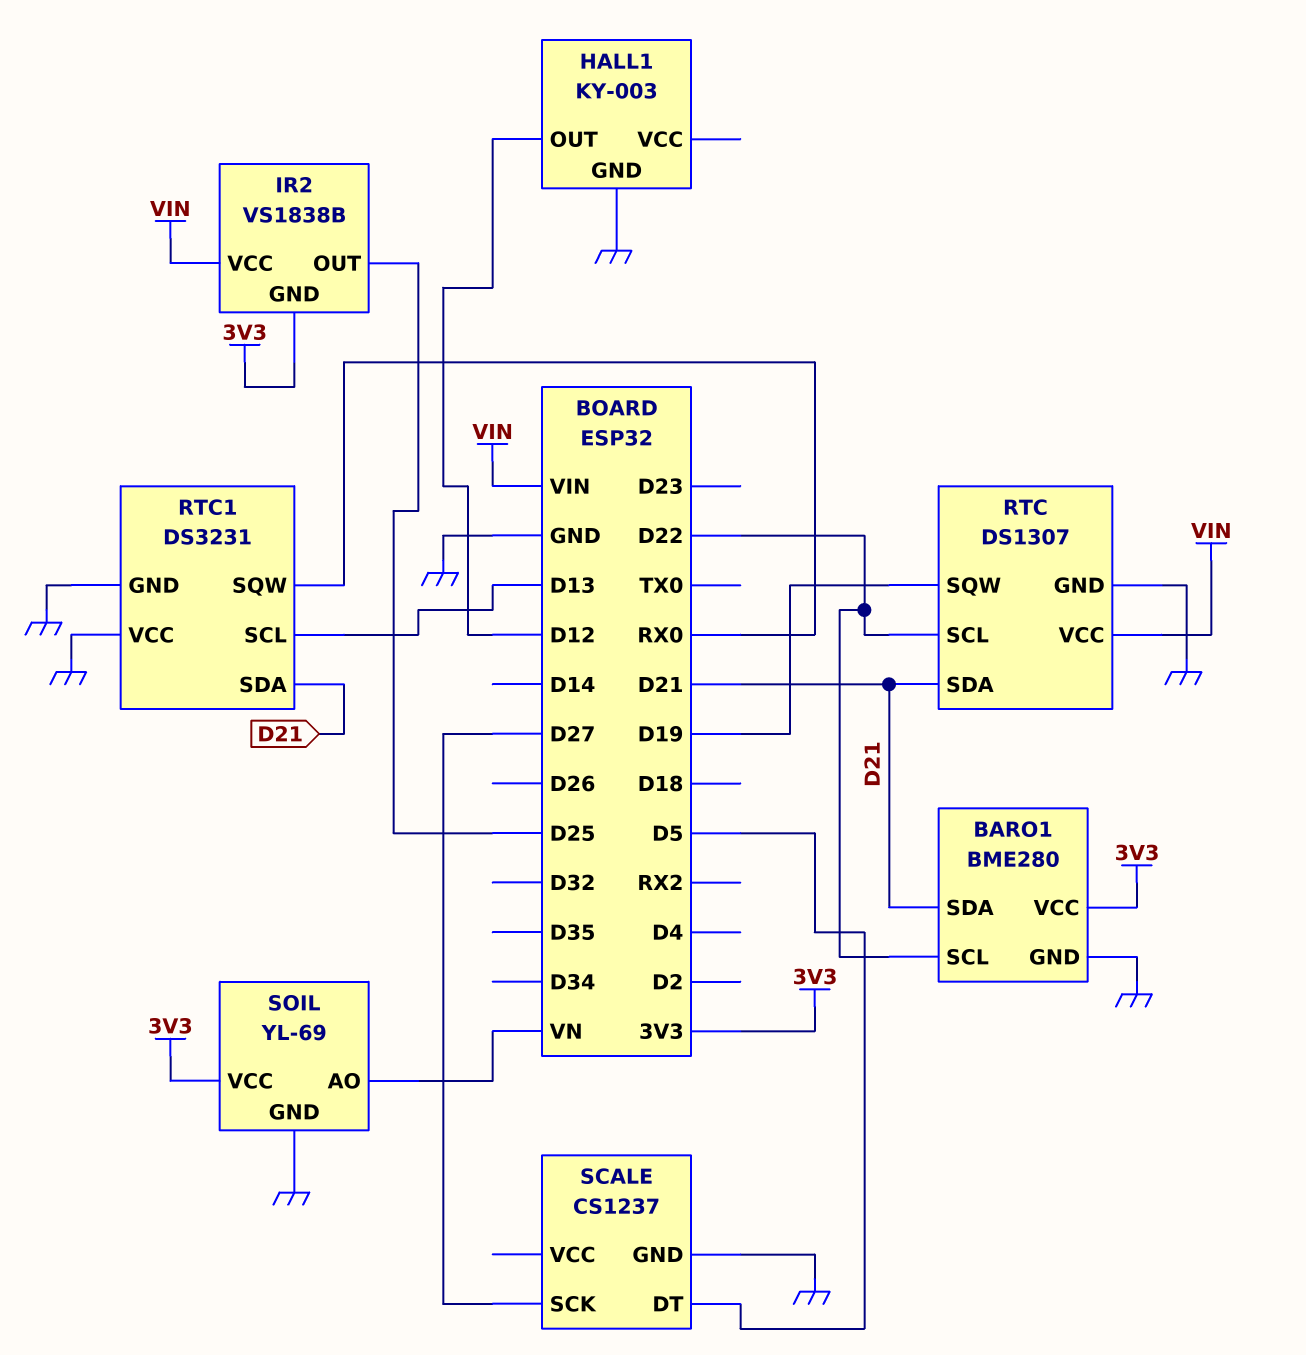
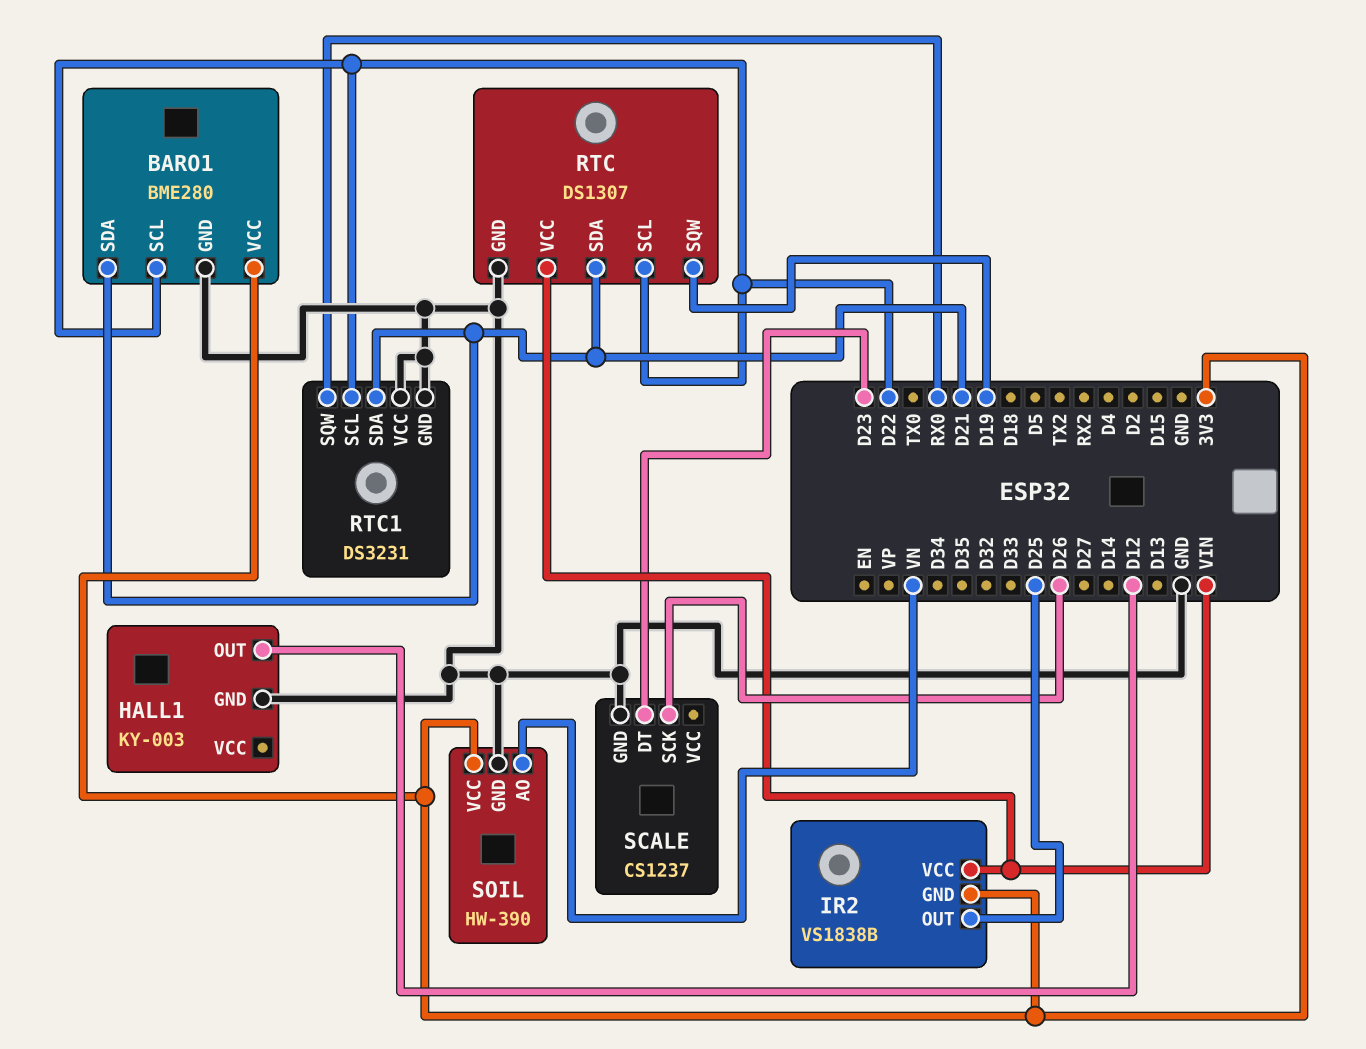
RTC1 pin SCL: D13 -> D22
SCALE pin DT: D5 -> D23
SCALE pin SCK: D27 -> D26
SOIL: YL-69 -> HW-390

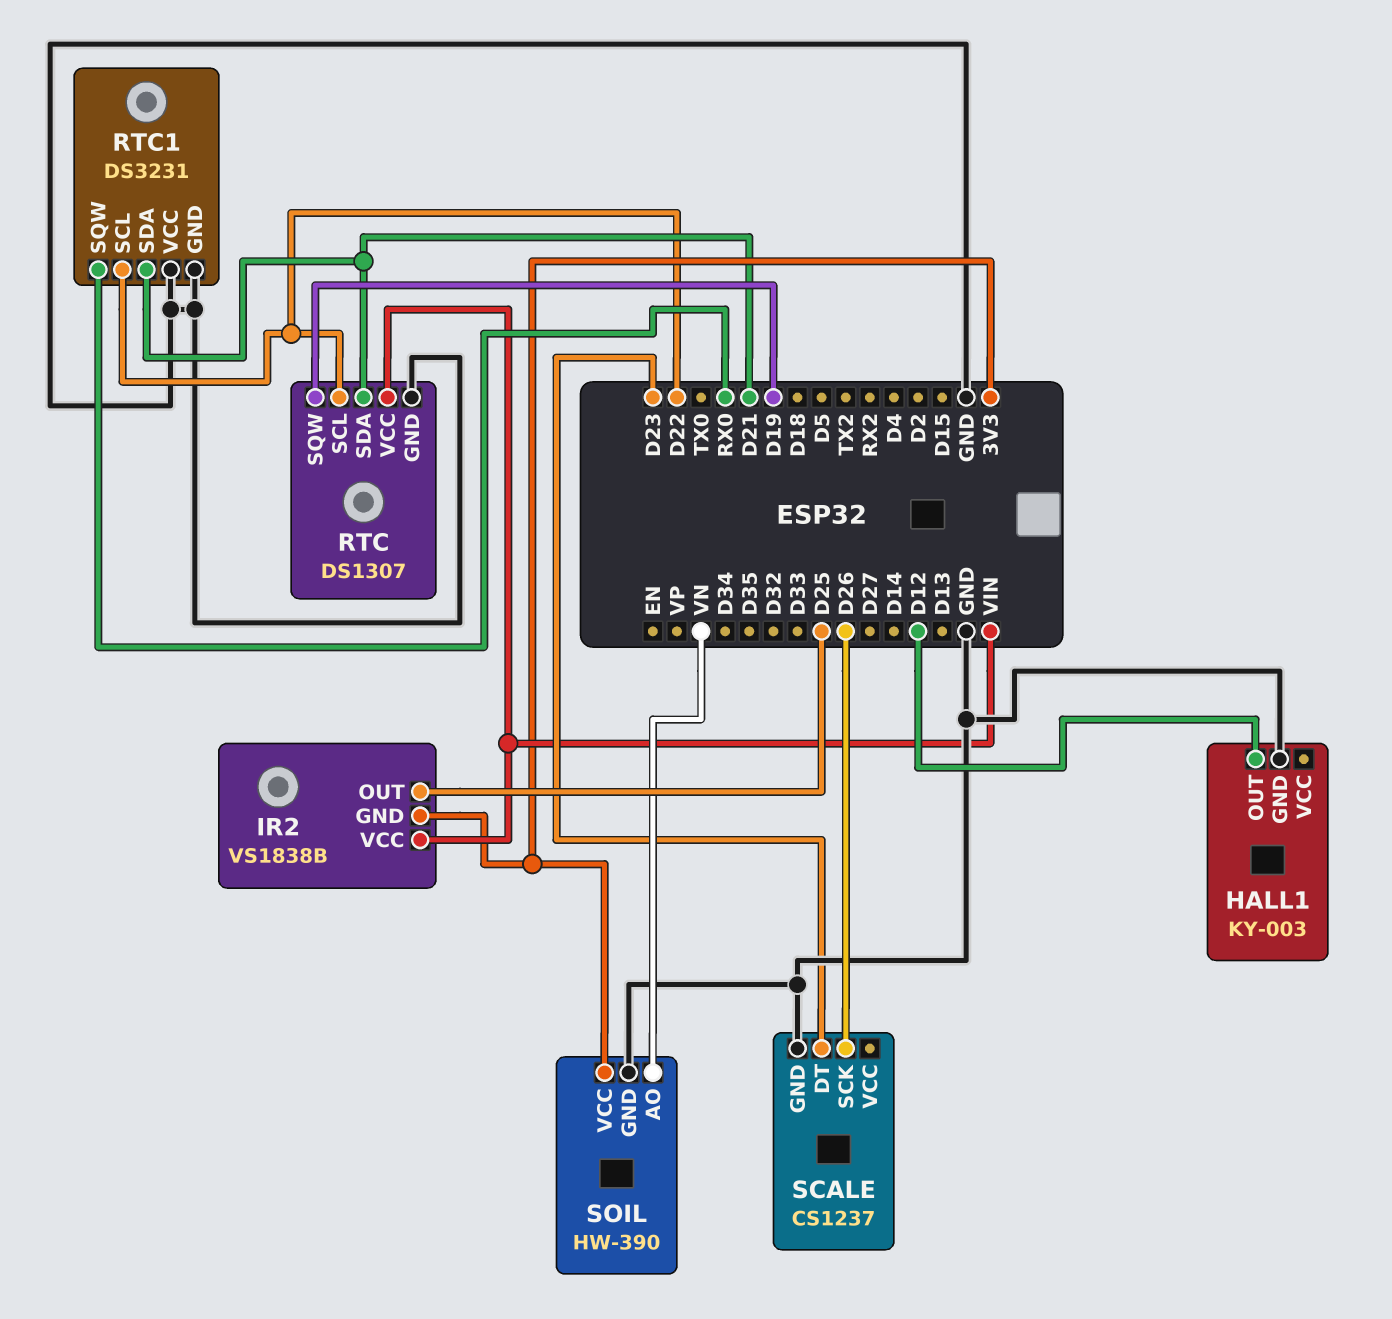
BARO1: BME280 -> none
BARO1 pin GND: GND -> none
BARO1 pin SCL: D22 -> none
BARO1 pin SDA: D21 -> none
BARO1 pin VCC: 3V3 -> none

